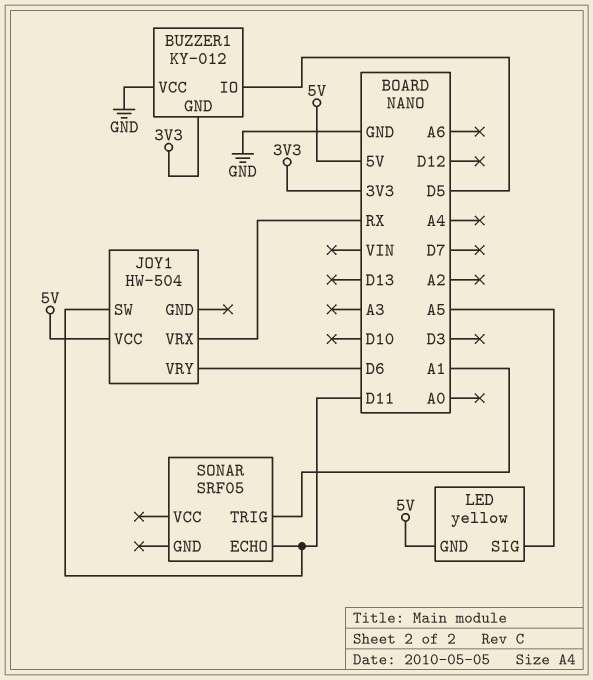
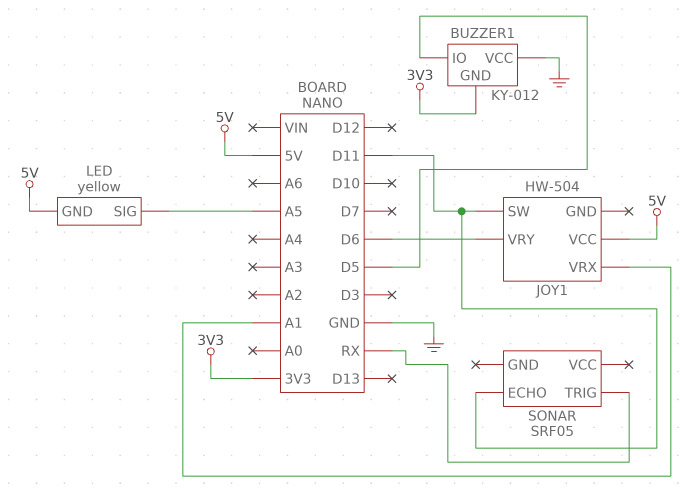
JOY1 pin VRX: RX -> A1
SONAR pin TRIG: A1 -> RX

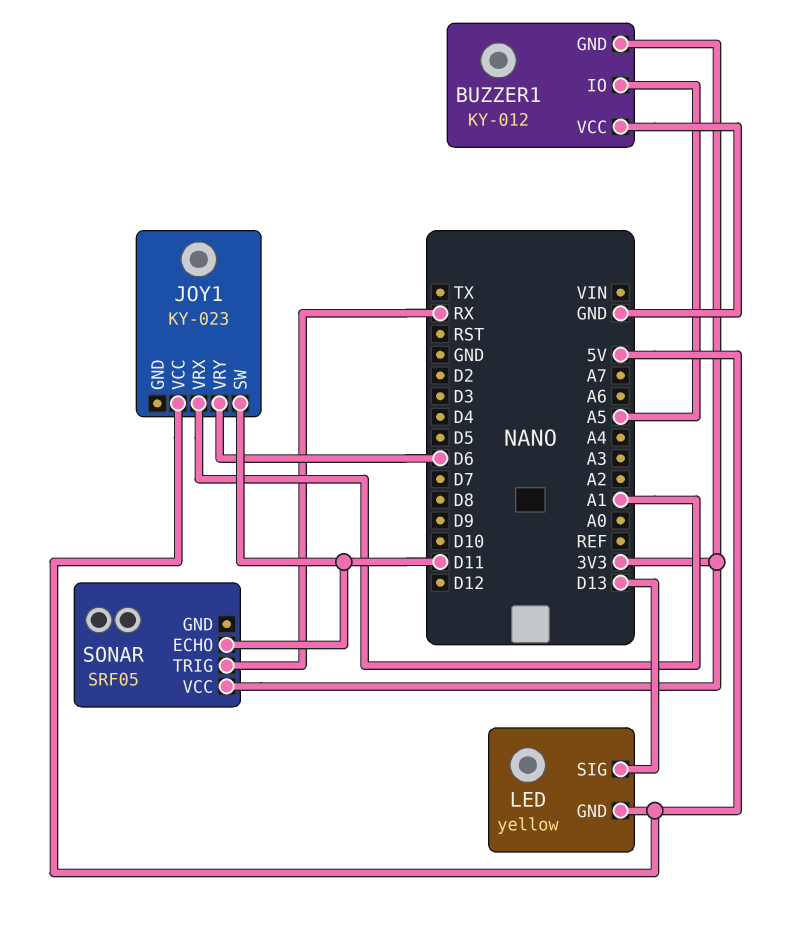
BUZZER1 pin IO: D5 -> A5
JOY1: HW-504 -> KY-023
LED pin SIG: A5 -> D13
SONAR pin VCC: none -> 3V3

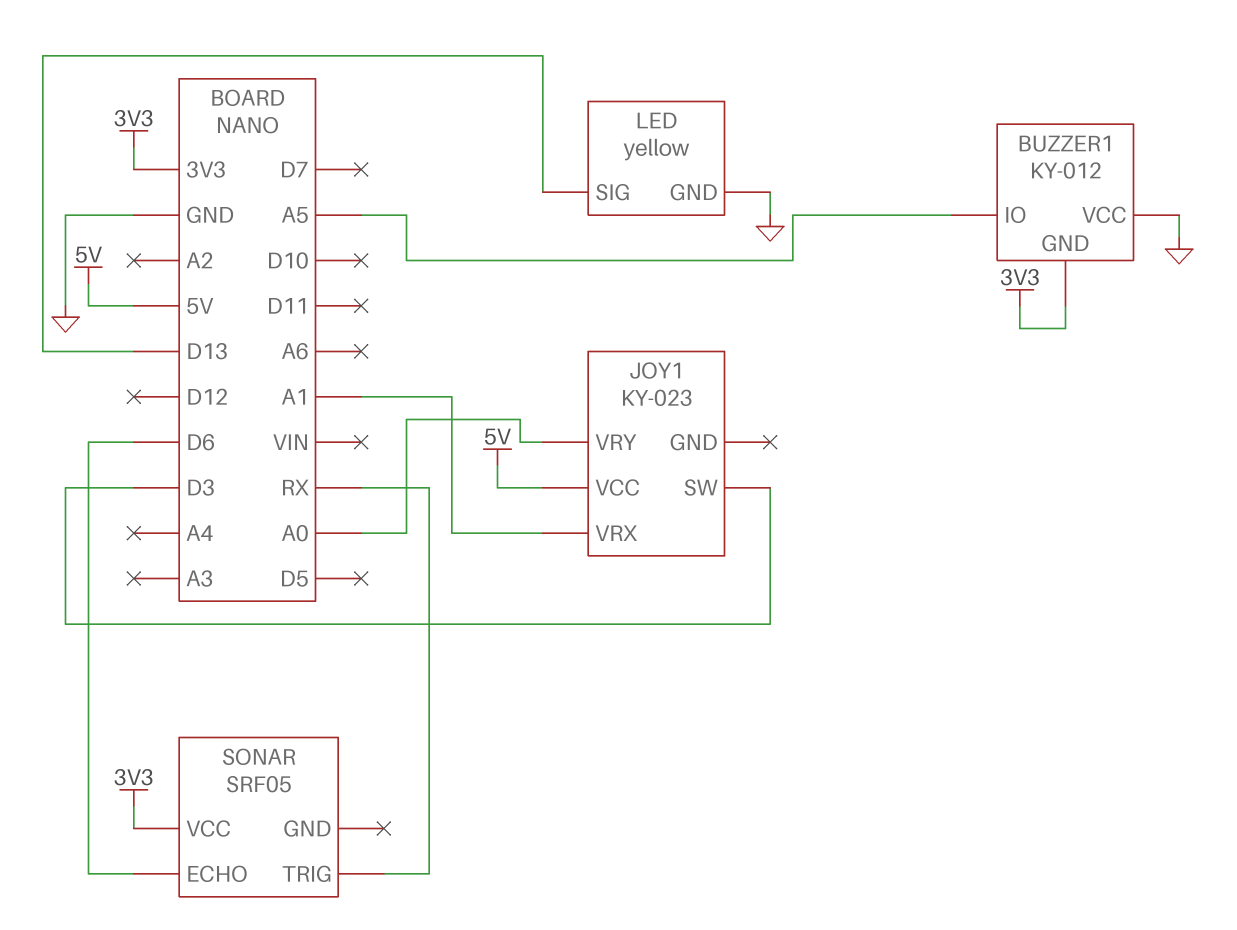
JOY1 pin SW: D11 -> D3
JOY1 pin VRY: D6 -> A0
LED pin GND: 5V -> GND
SONAR pin ECHO: D11 -> D6

